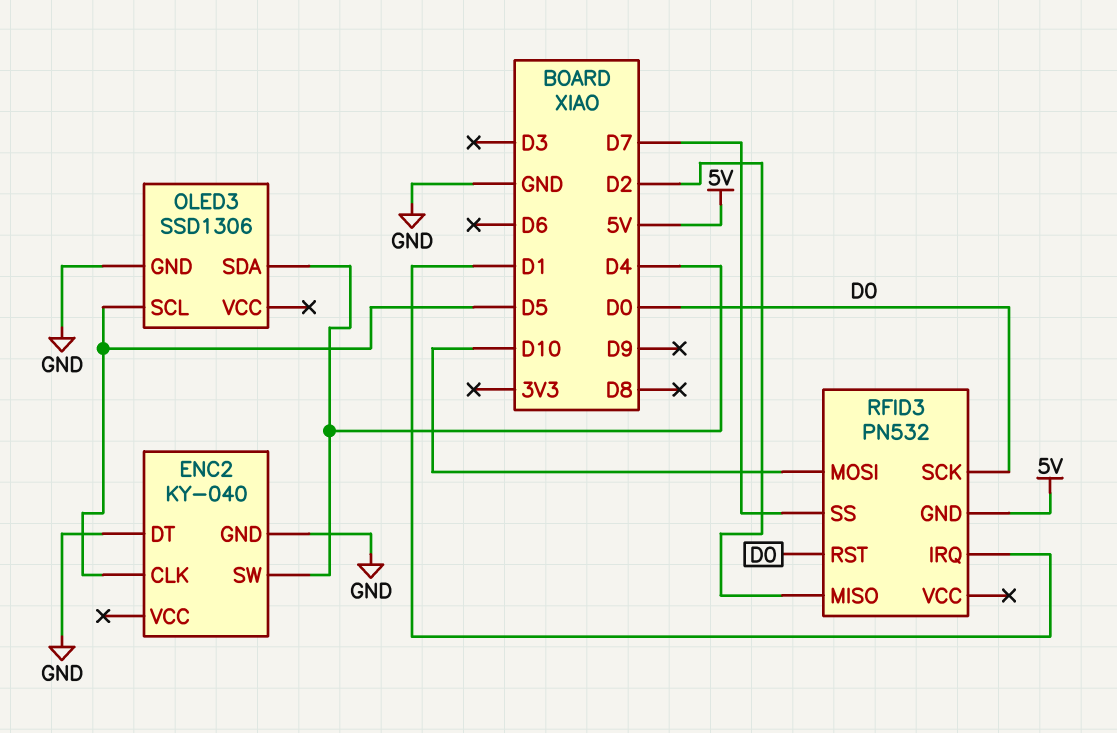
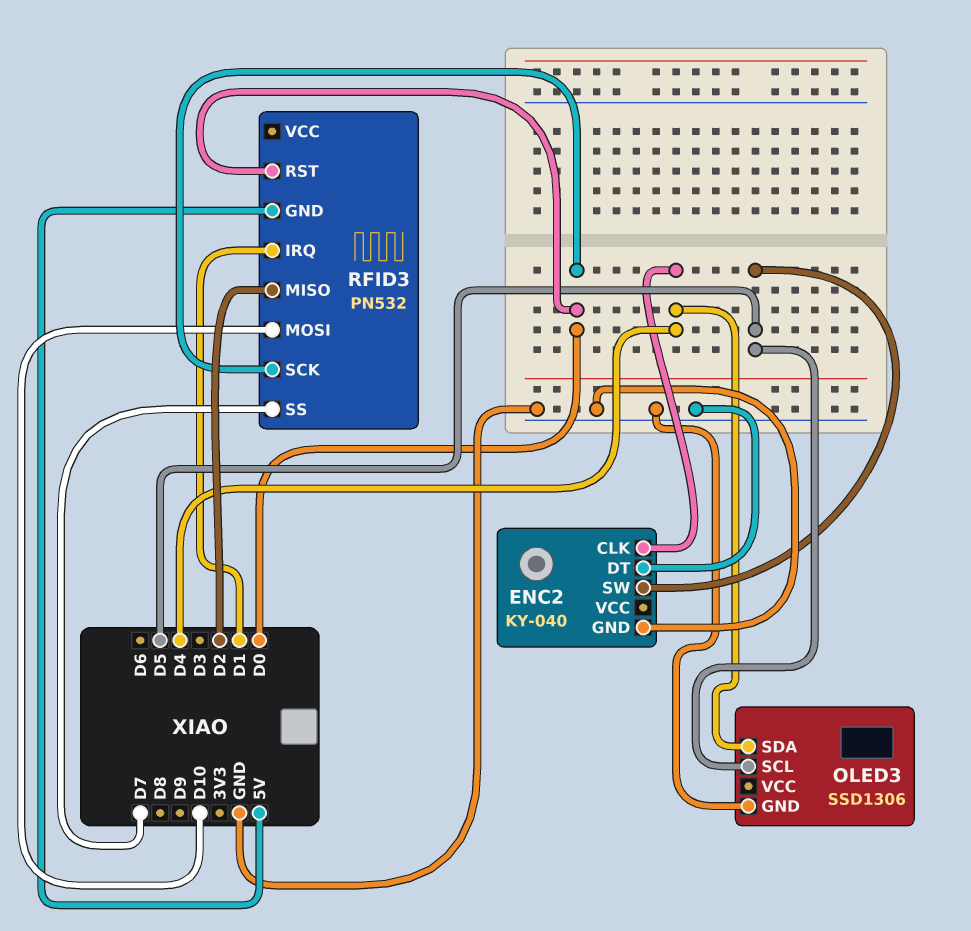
ENC2 pin CLK: D5 -> D4
ENC2 pin SW: D4 -> D5

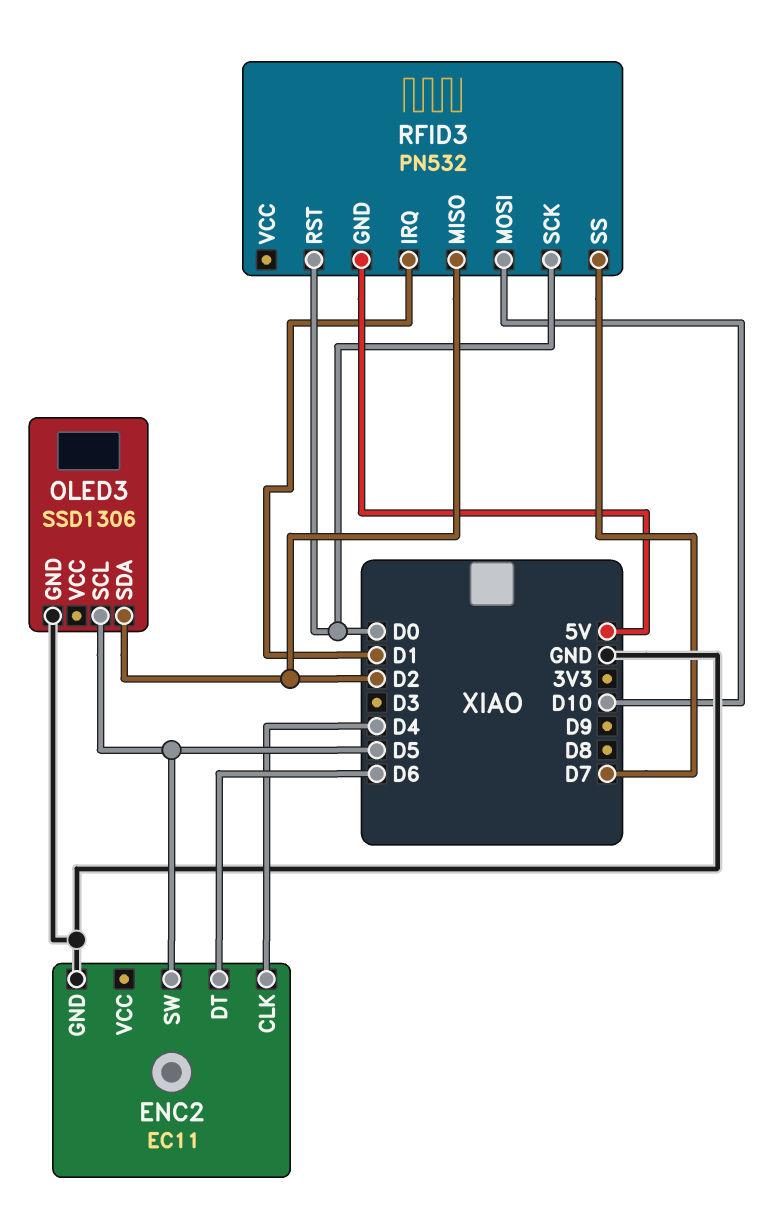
ENC2: KY-040 -> EC11
ENC2 pin DT: GND -> D6
OLED3 pin SDA: D4 -> D2

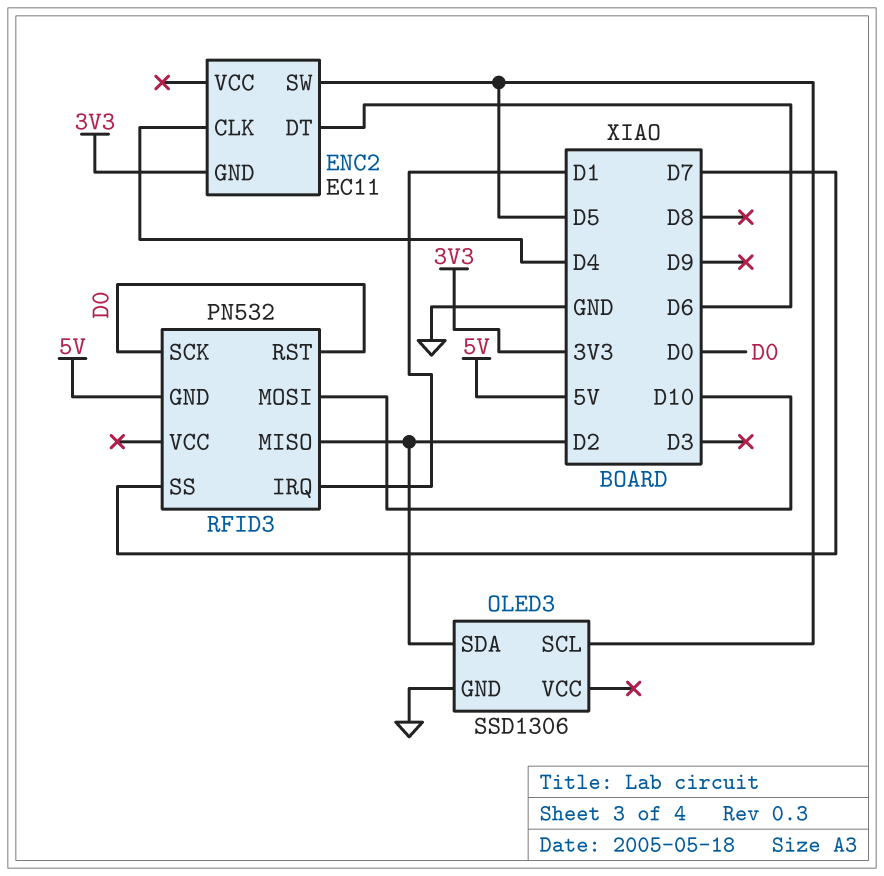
ENC2 pin GND: GND -> 3V3

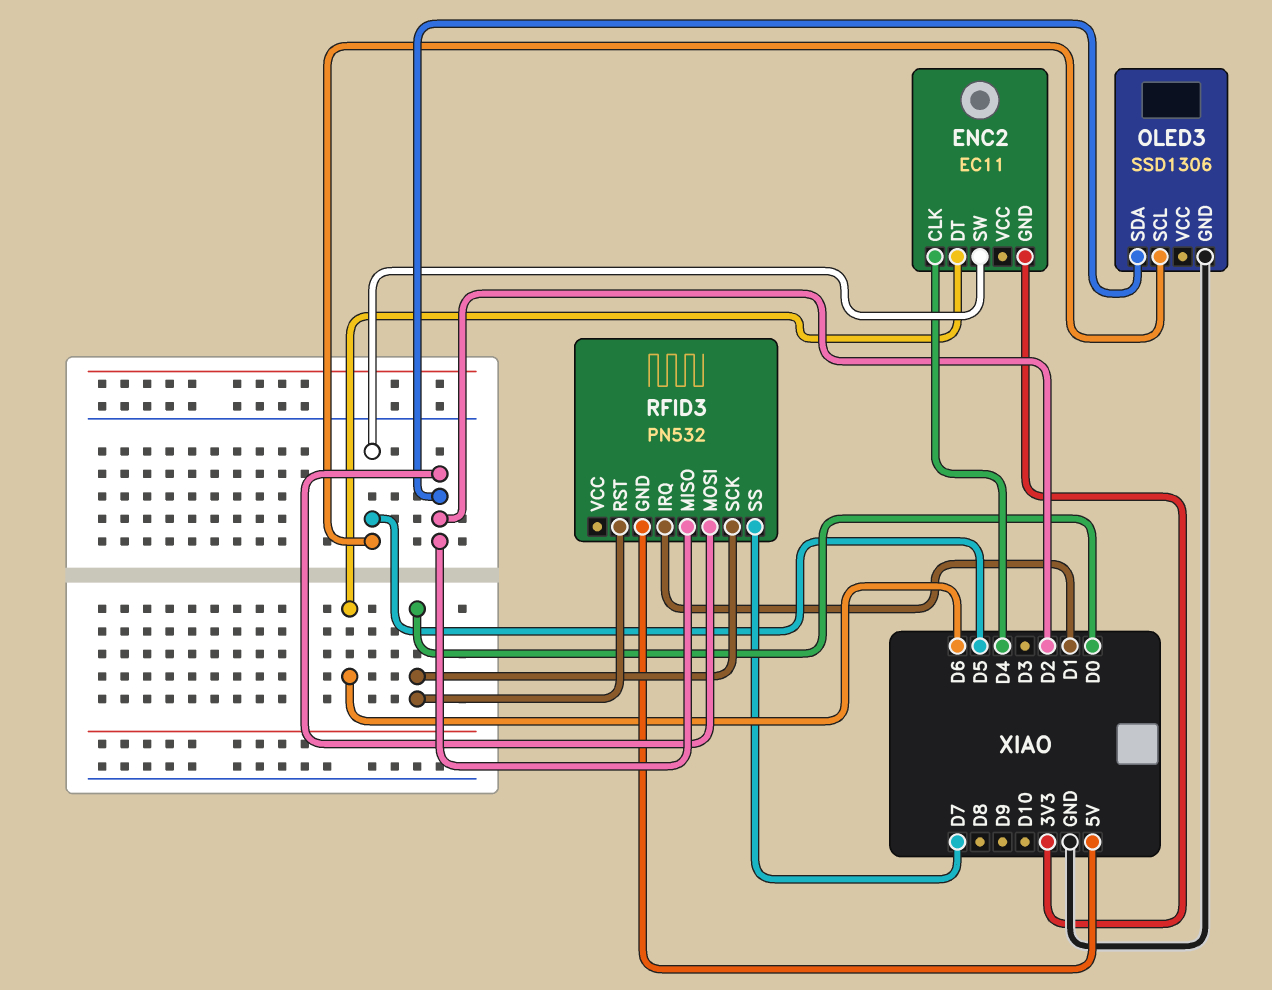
RFID3 pin MOSI: D10 -> D2

